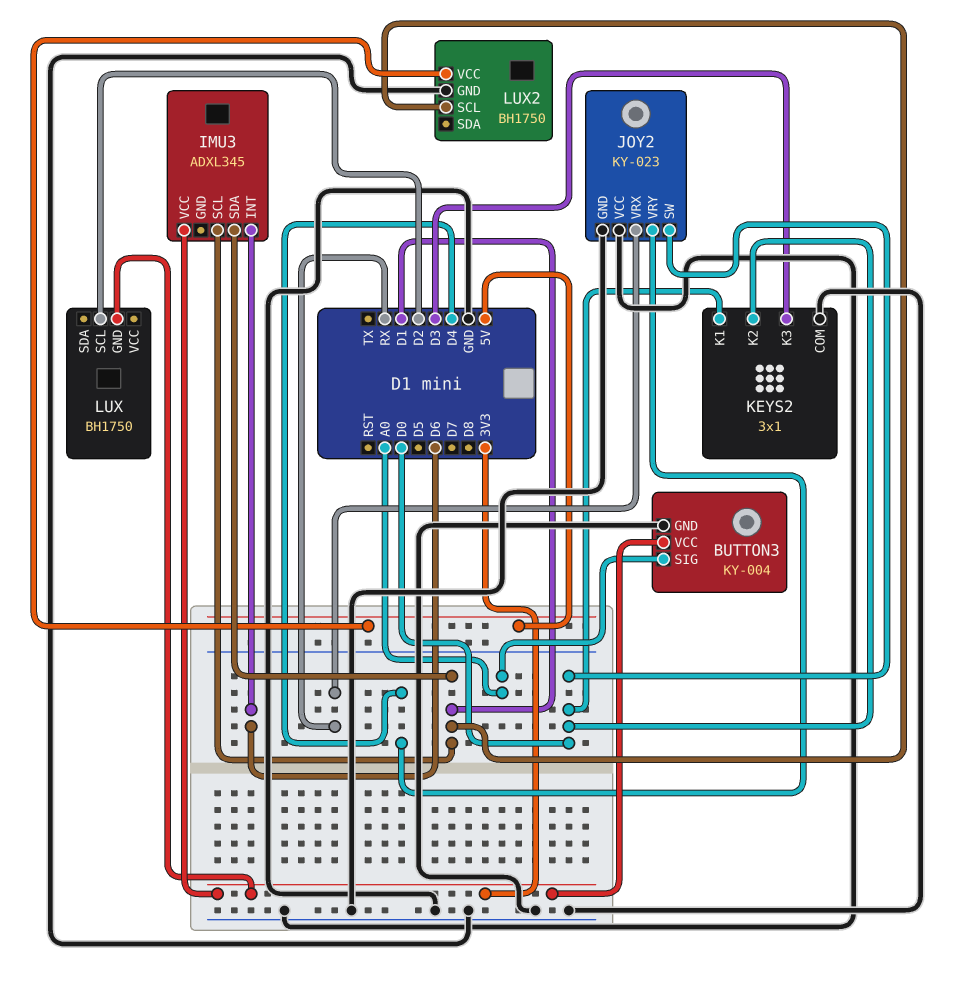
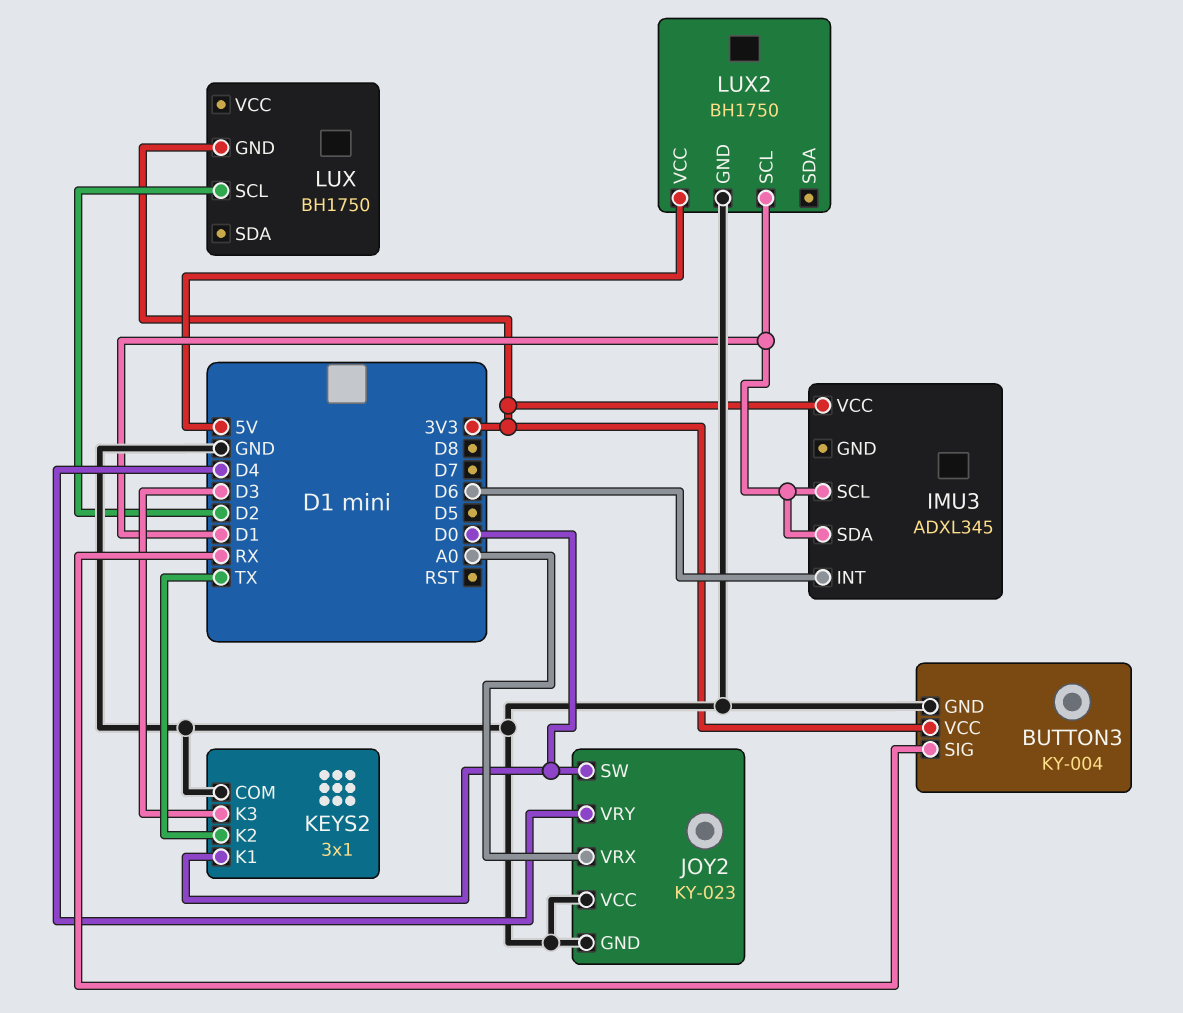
BUTTON3 pin SIG: A0 -> RX
JOY2 pin VRX: RX -> A0
KEYS2 pin K2: D0 -> TX

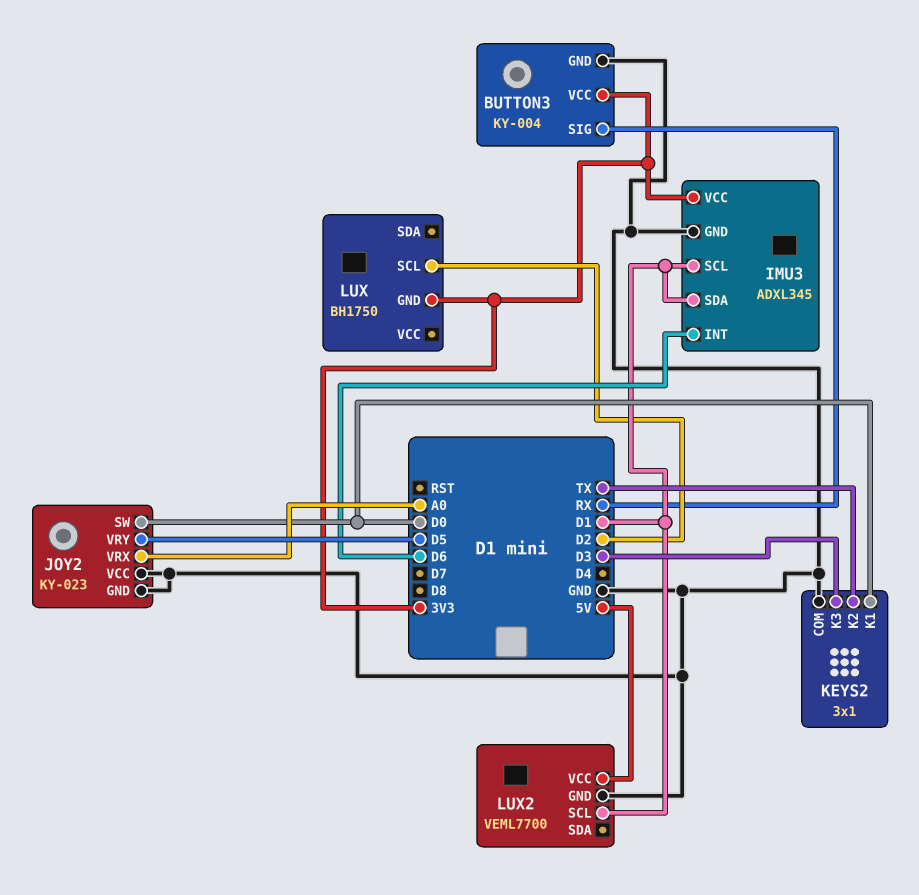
IMU3 pin GND: none -> GND
JOY2 pin VRY: D4 -> D5
LUX2: BH1750 -> VEML7700

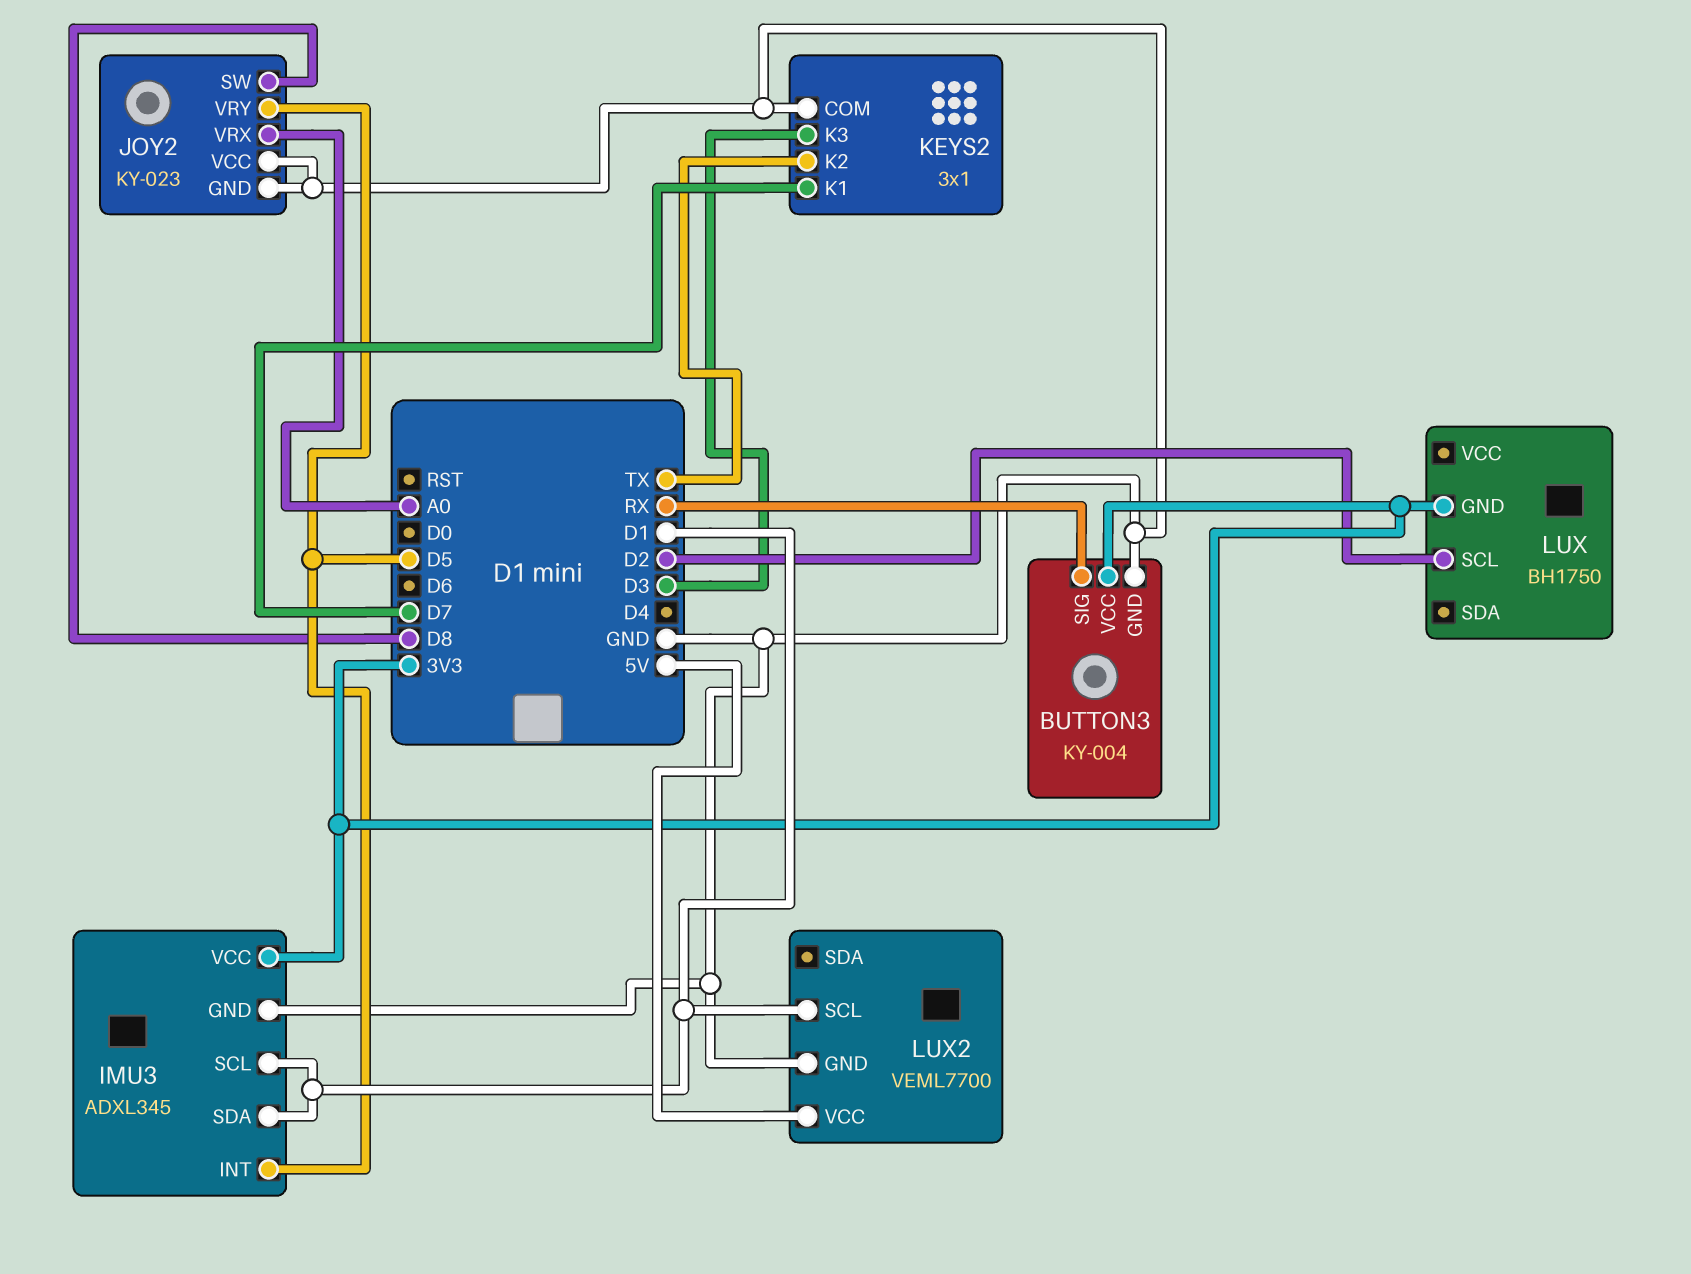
IMU3 pin INT: D6 -> D5
JOY2 pin SW: D0 -> D8
KEYS2 pin K1: D0 -> D7

